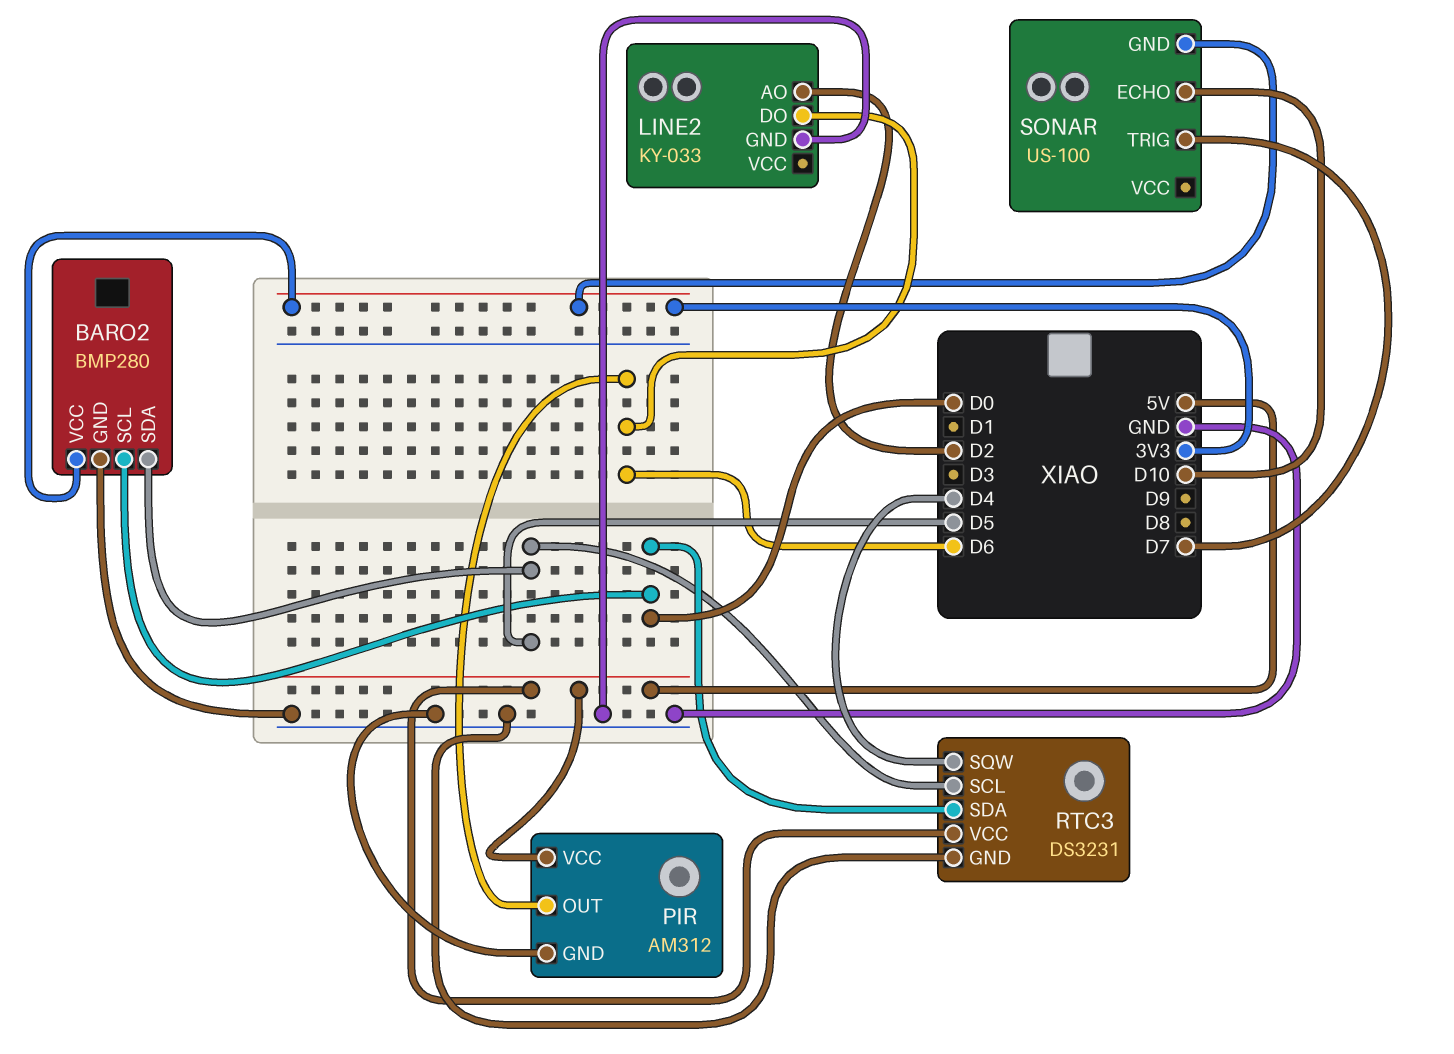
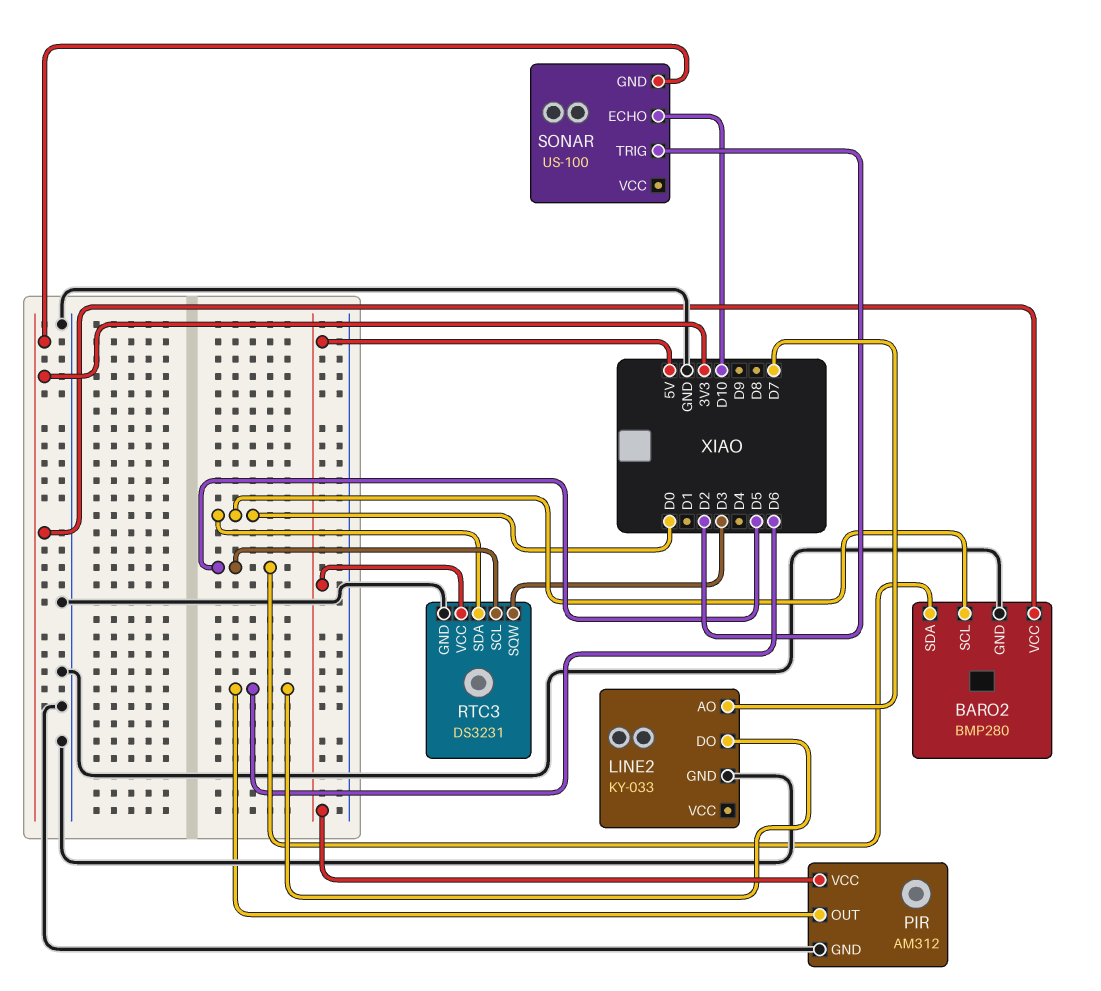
LINE2 pin AO: D2 -> D7
RTC3 pin SQW: D4 -> D3
SONAR pin TRIG: D7 -> D2

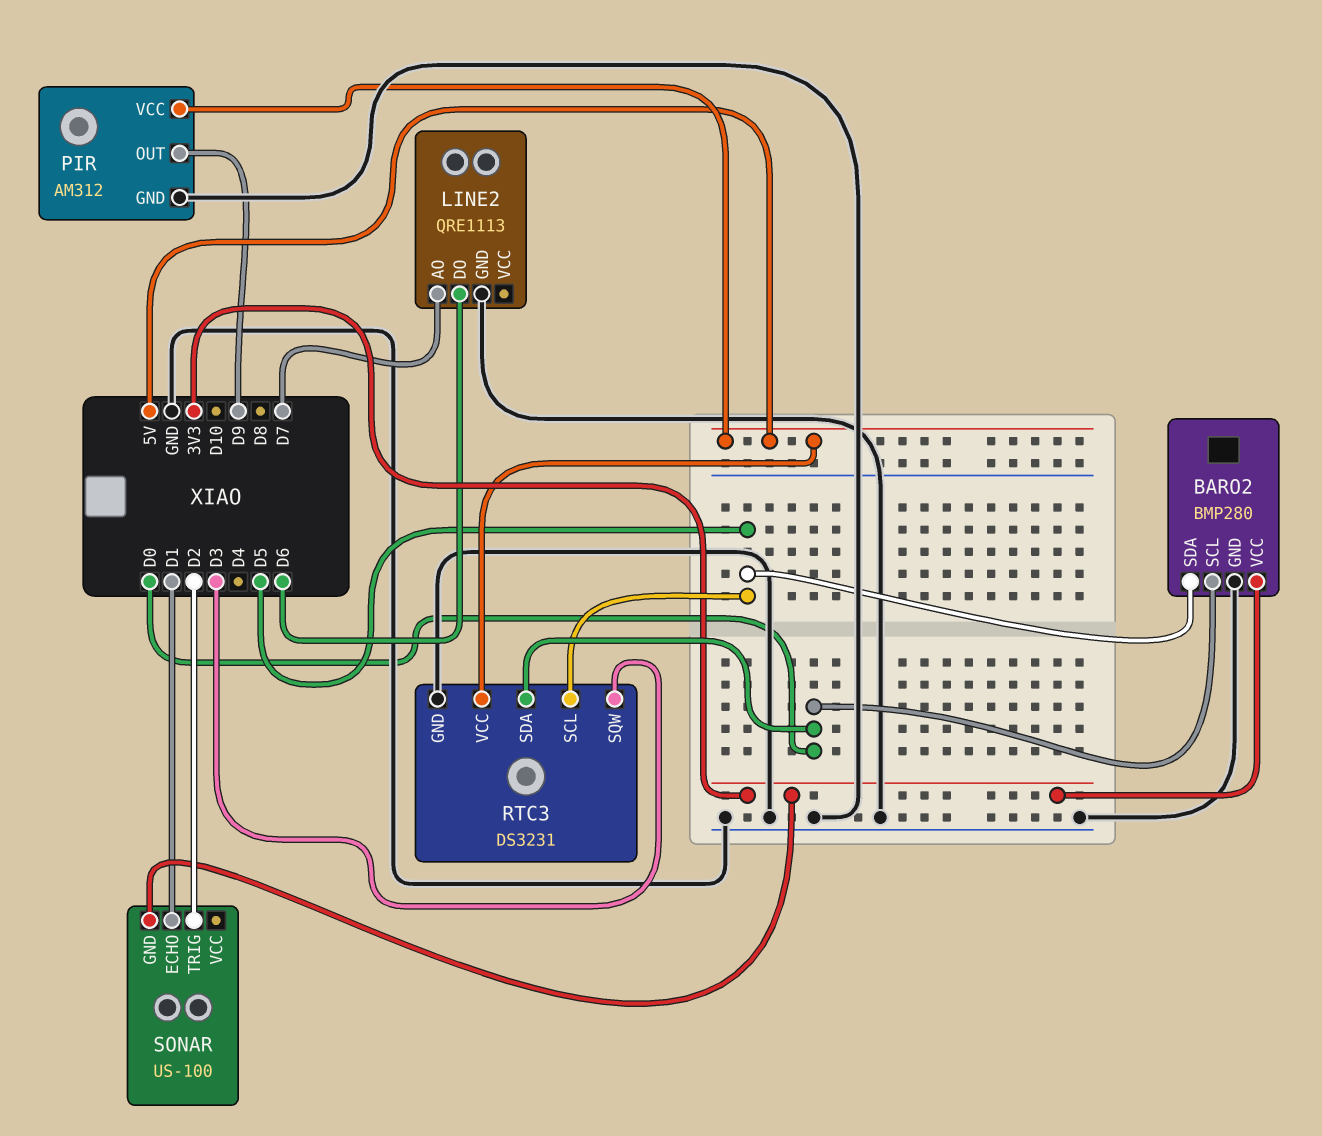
LINE2: KY-033 -> QRE1113
PIR pin OUT: D6 -> D9
SONAR pin ECHO: D10 -> D1

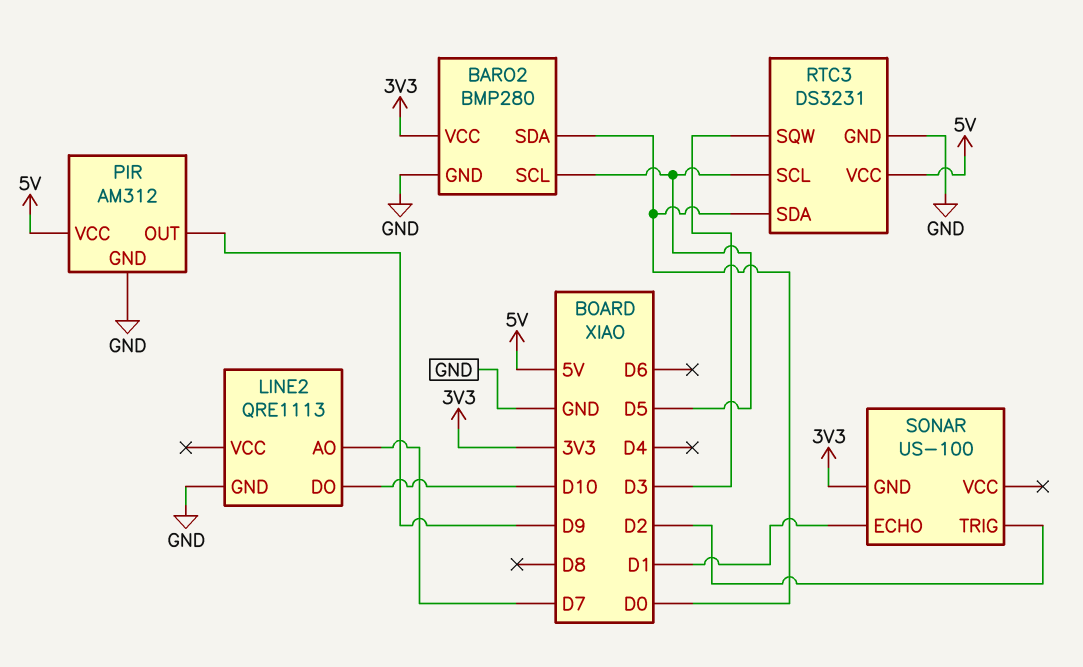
BARO2 pin SCL: D0 -> D5
BARO2 pin SDA: D5 -> D0
LINE2 pin DO: D6 -> D10

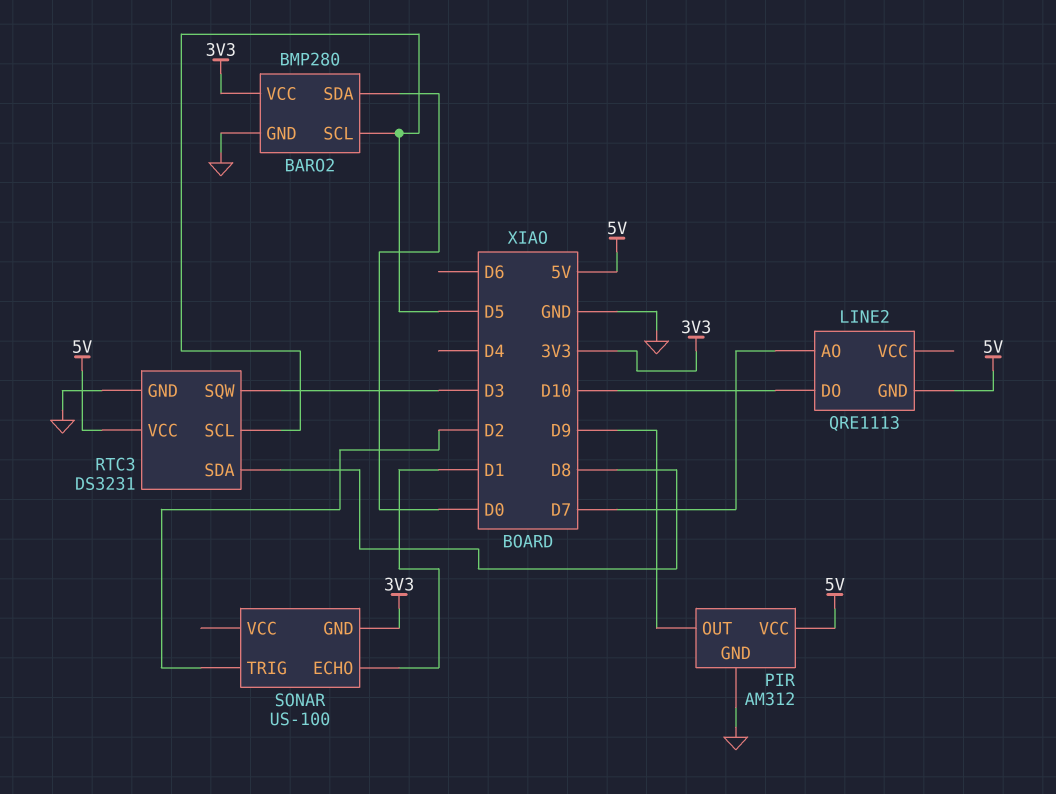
LINE2 pin GND: GND -> 5V
RTC3 pin SDA: D0 -> D8

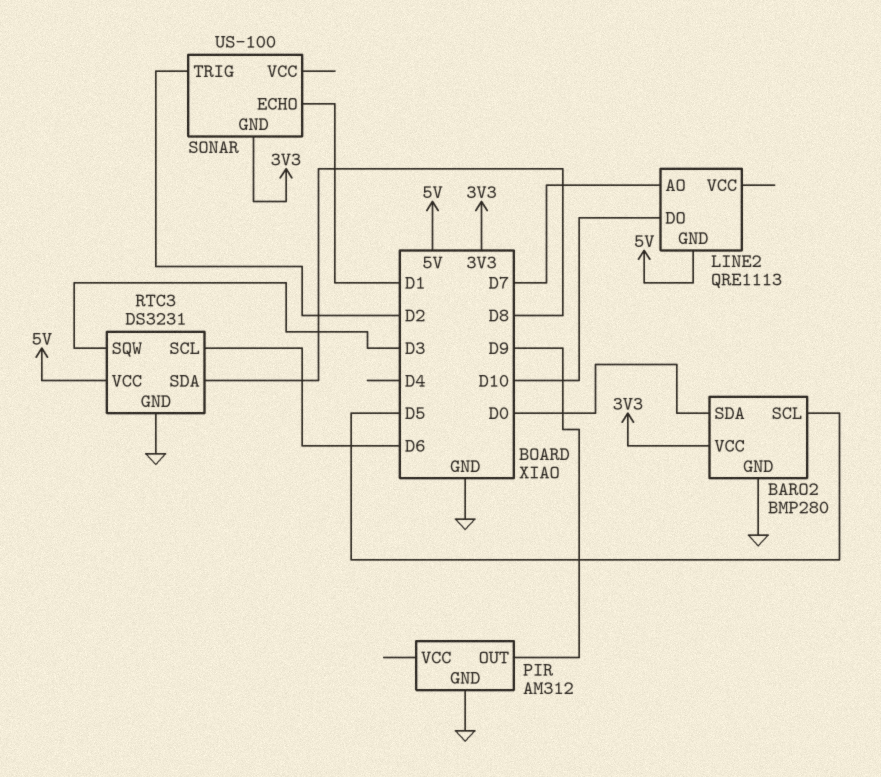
PIR pin VCC: 5V -> none
RTC3 pin SCL: D5 -> D6

